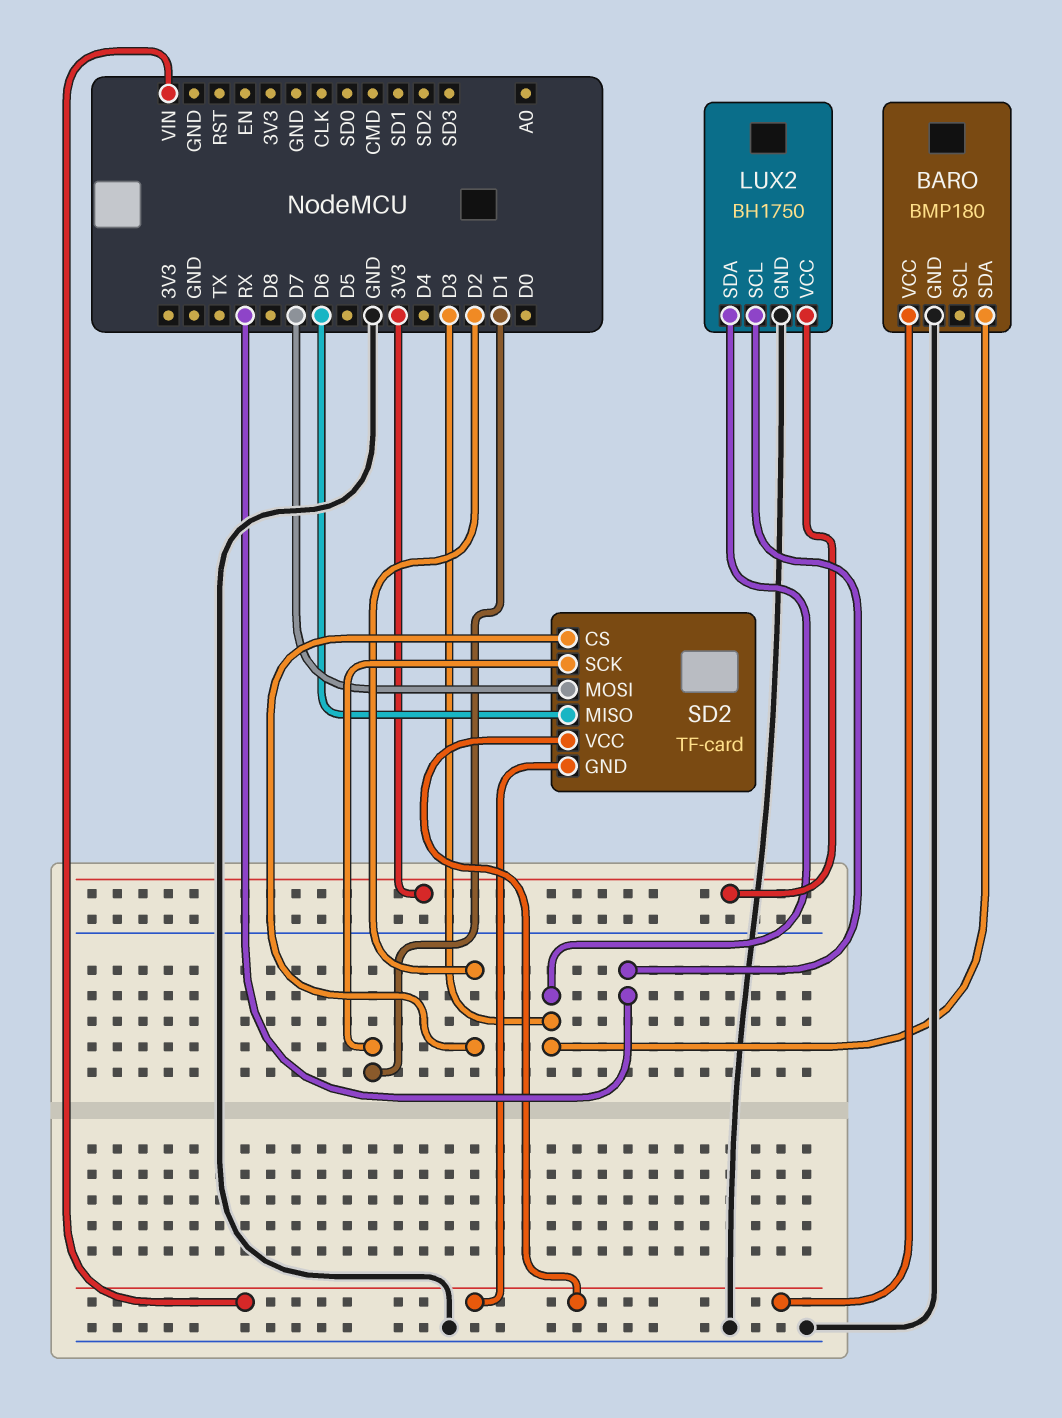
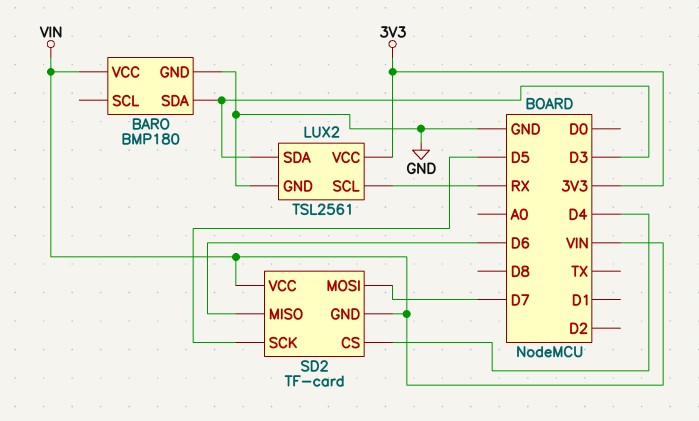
LUX2: BH1750 -> TSL2561
SD2 pin CS: D2 -> D4
SD2 pin SCK: D1 -> D5

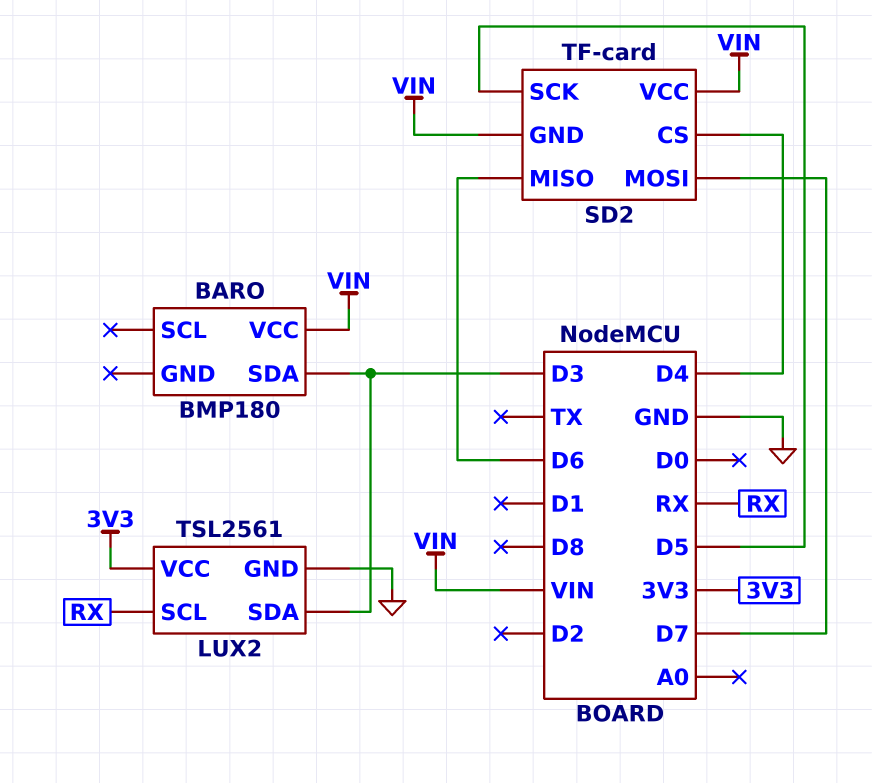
BARO pin GND: GND -> none

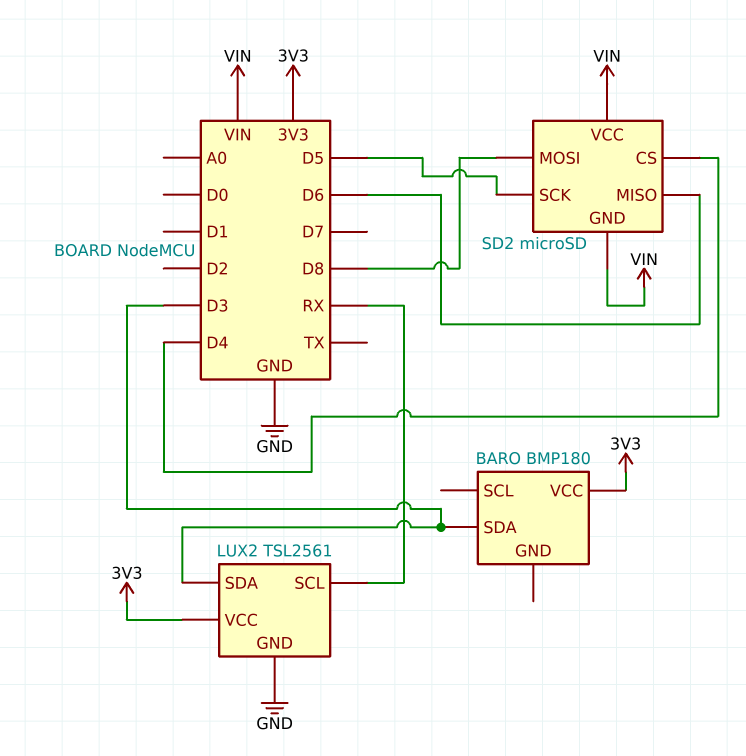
BARO pin VCC: VIN -> 3V3
SD2: TF-card -> microSD
SD2 pin MOSI: D7 -> D8

